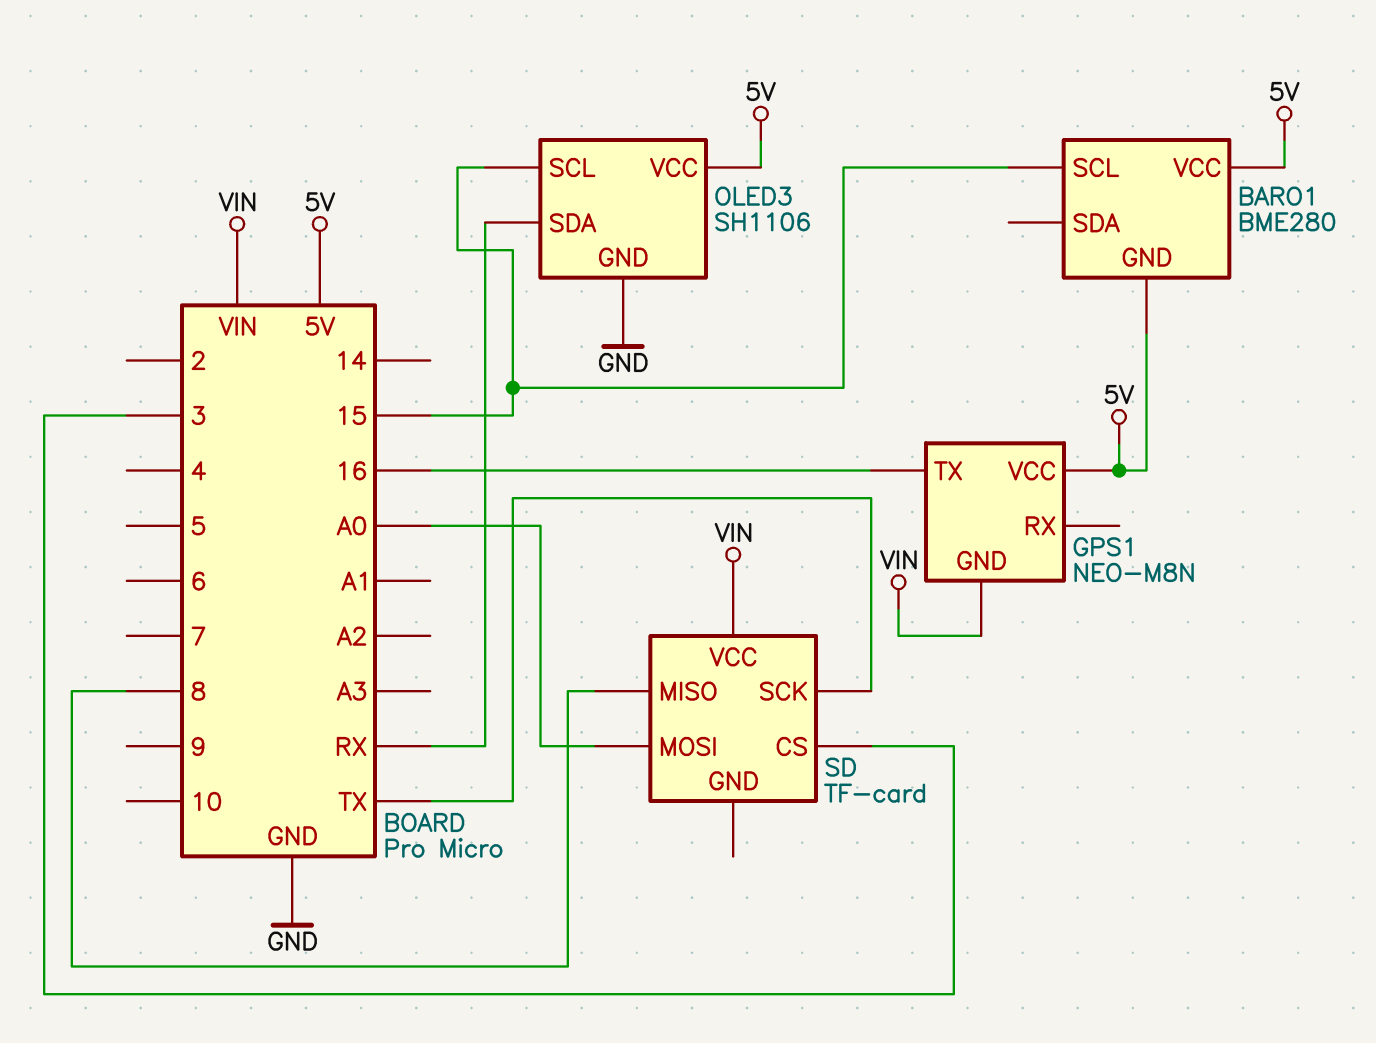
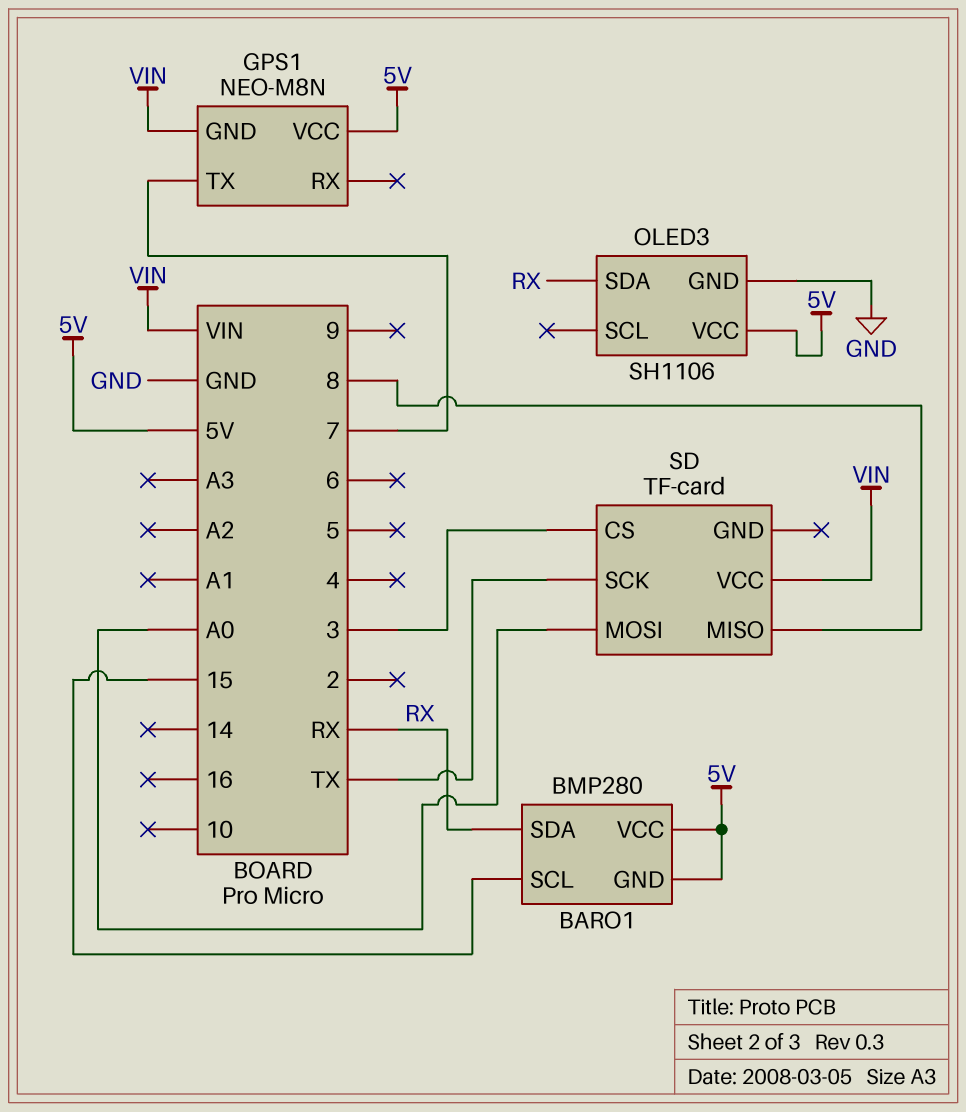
BARO1: BME280 -> BMP280
BARO1 pin SDA: none -> RX
GPS1 pin TX: 16 -> 7
OLED3 pin SCL: 15 -> none

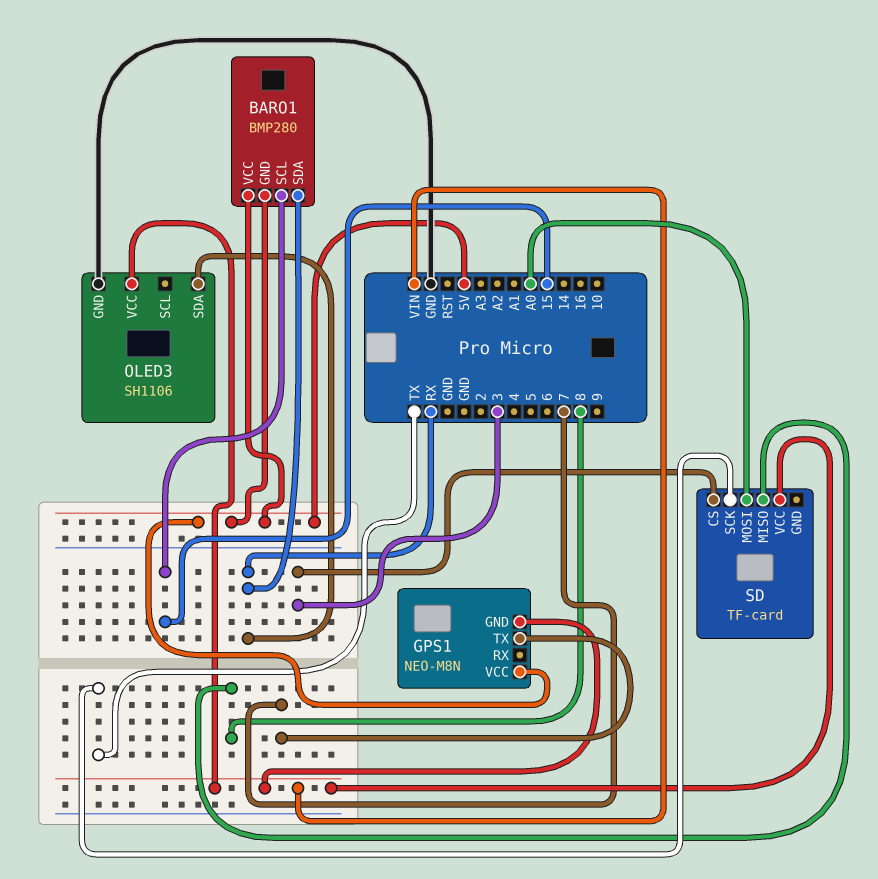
OLED3 pin VCC: 5V -> VIN

